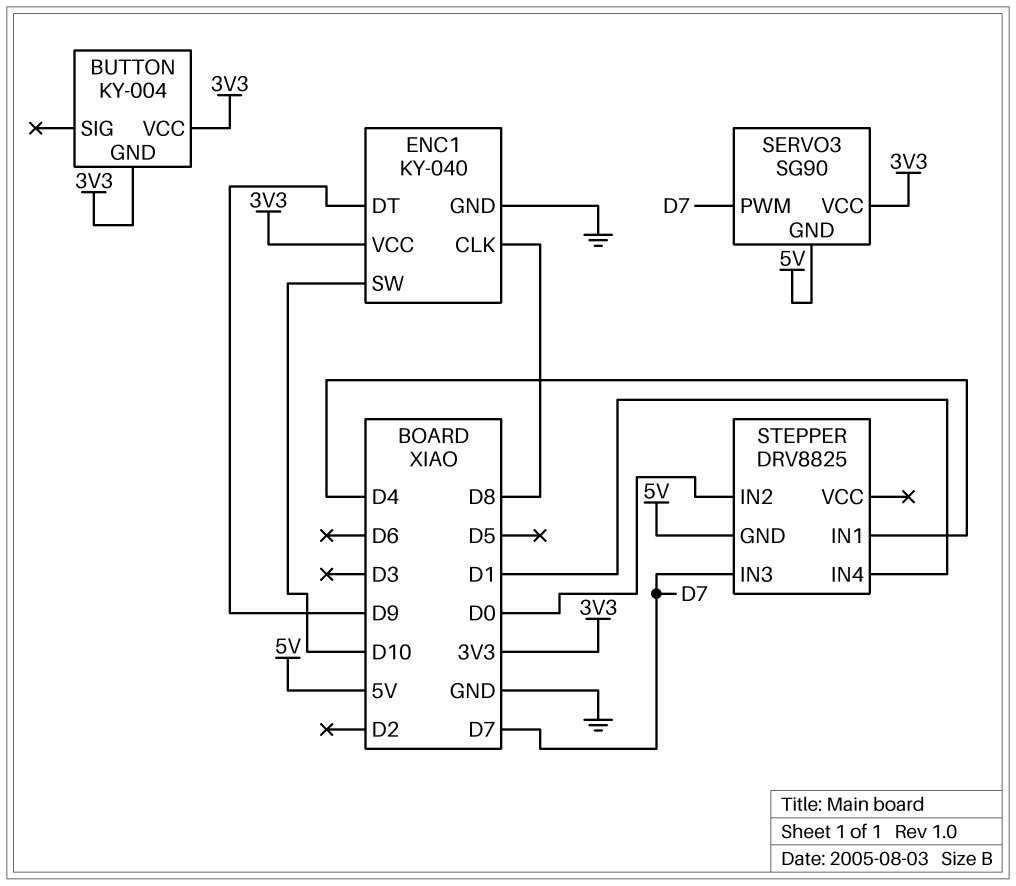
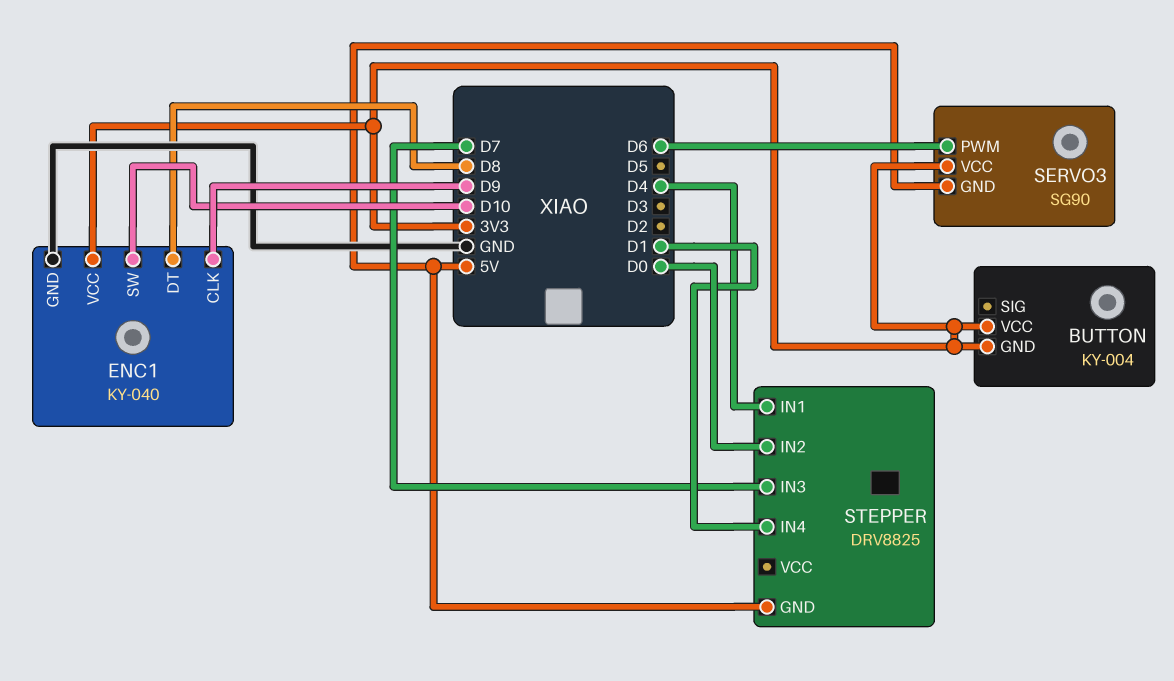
ENC1 pin CLK: D8 -> D9
ENC1 pin DT: D9 -> D8
SERVO3 pin PWM: D7 -> D6

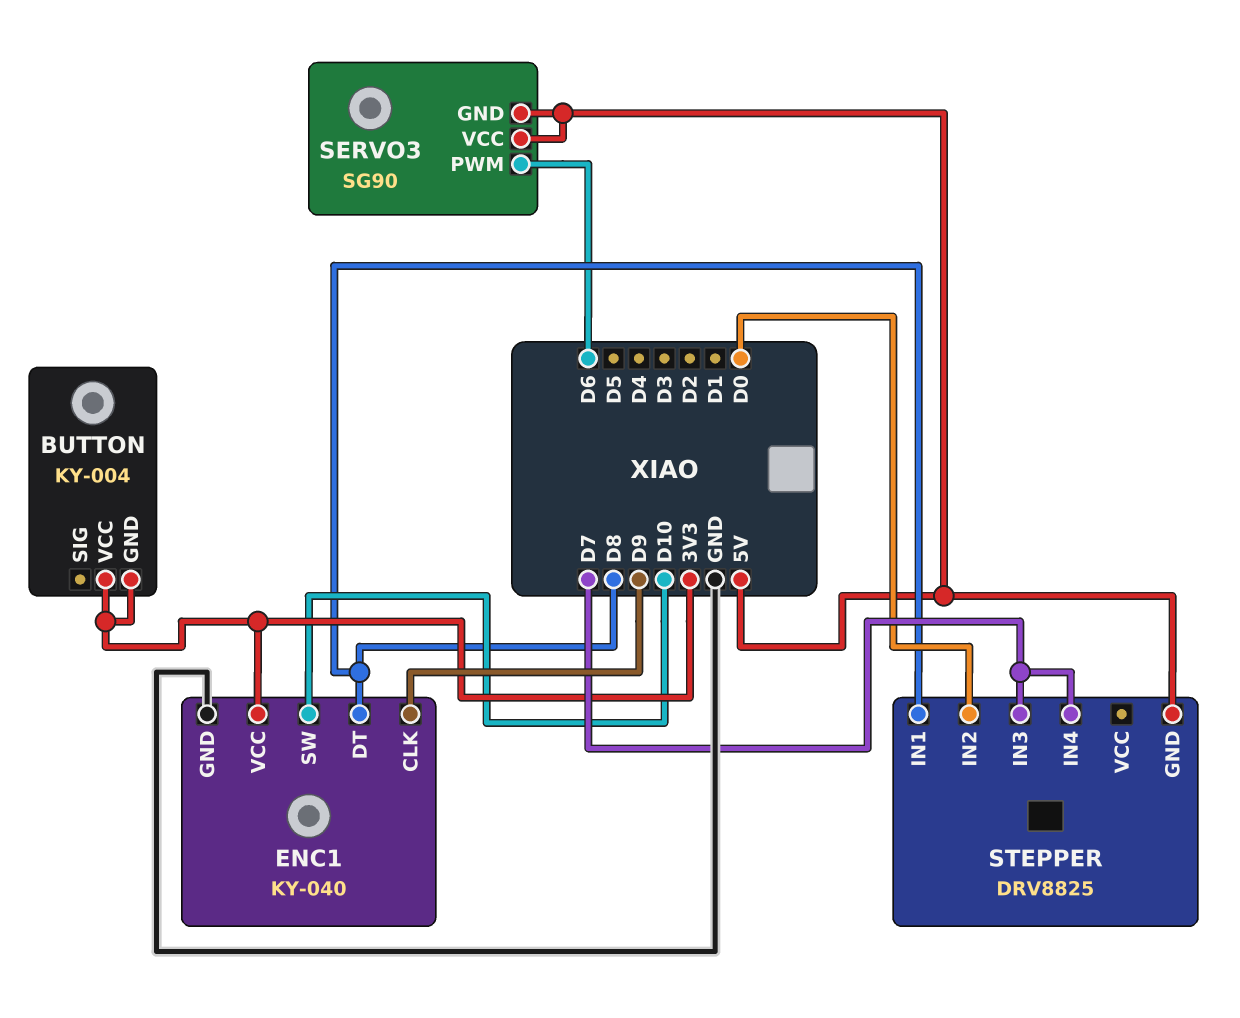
SERVO3 pin VCC: 3V3 -> 5V
STEPPER pin IN1: D4 -> D8
STEPPER pin IN4: D1 -> D7

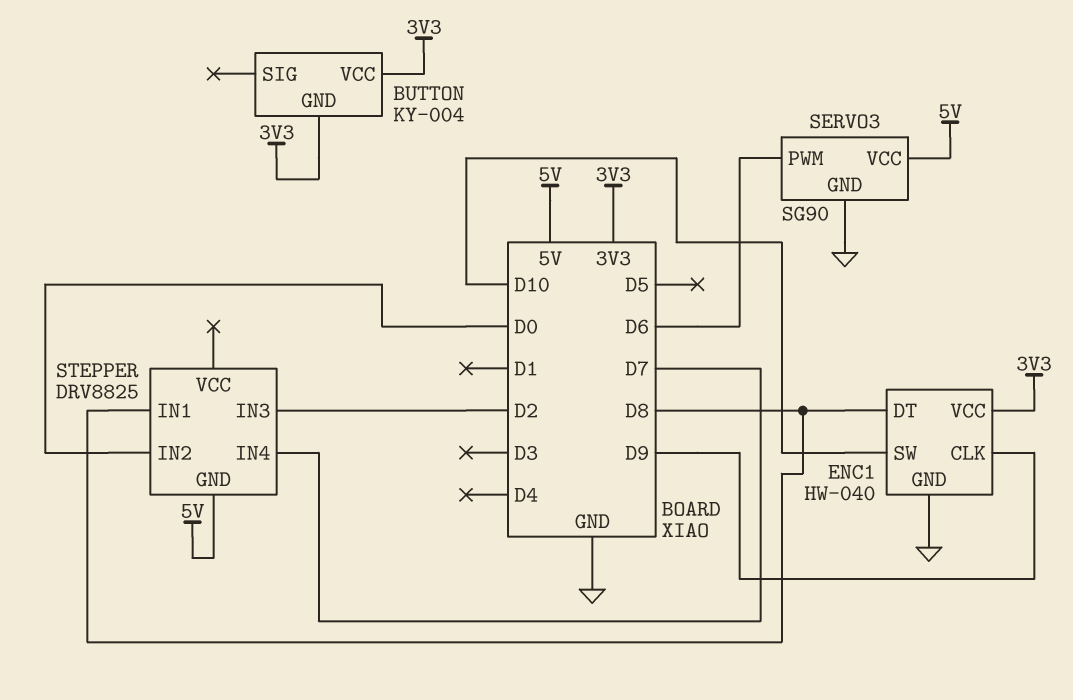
ENC1: KY-040 -> HW-040
SERVO3 pin GND: 5V -> GND
STEPPER pin IN3: D7 -> D2

